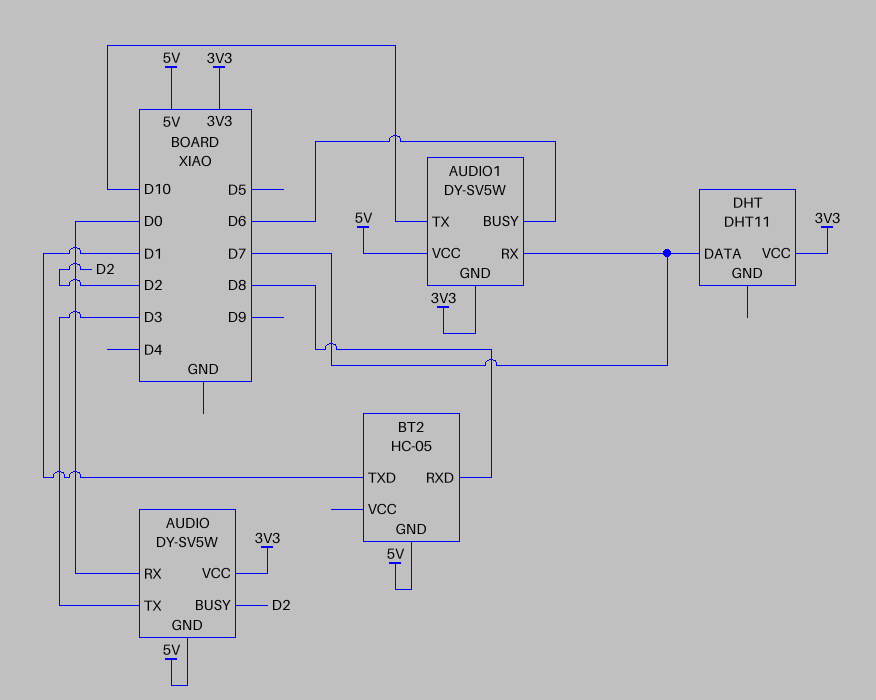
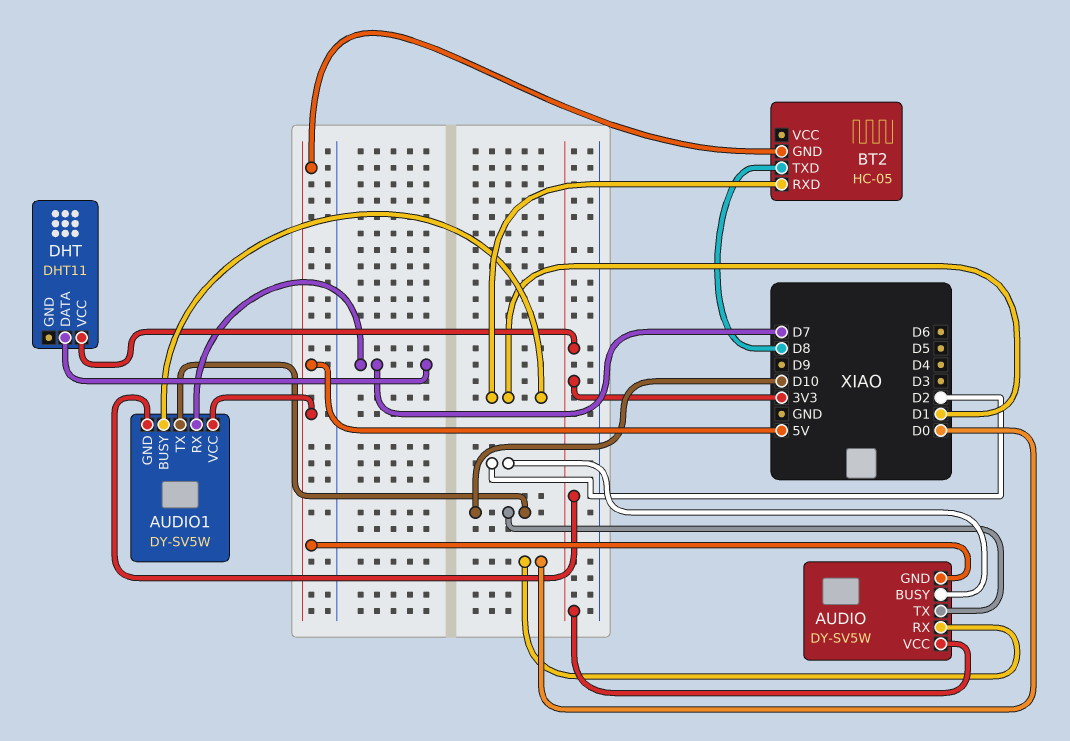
AUDIO pin TX: D3 -> D10
AUDIO1 pin BUSY: D6 -> D1
BT2 pin RXD: D8 -> D1
BT2 pin TXD: D1 -> D8

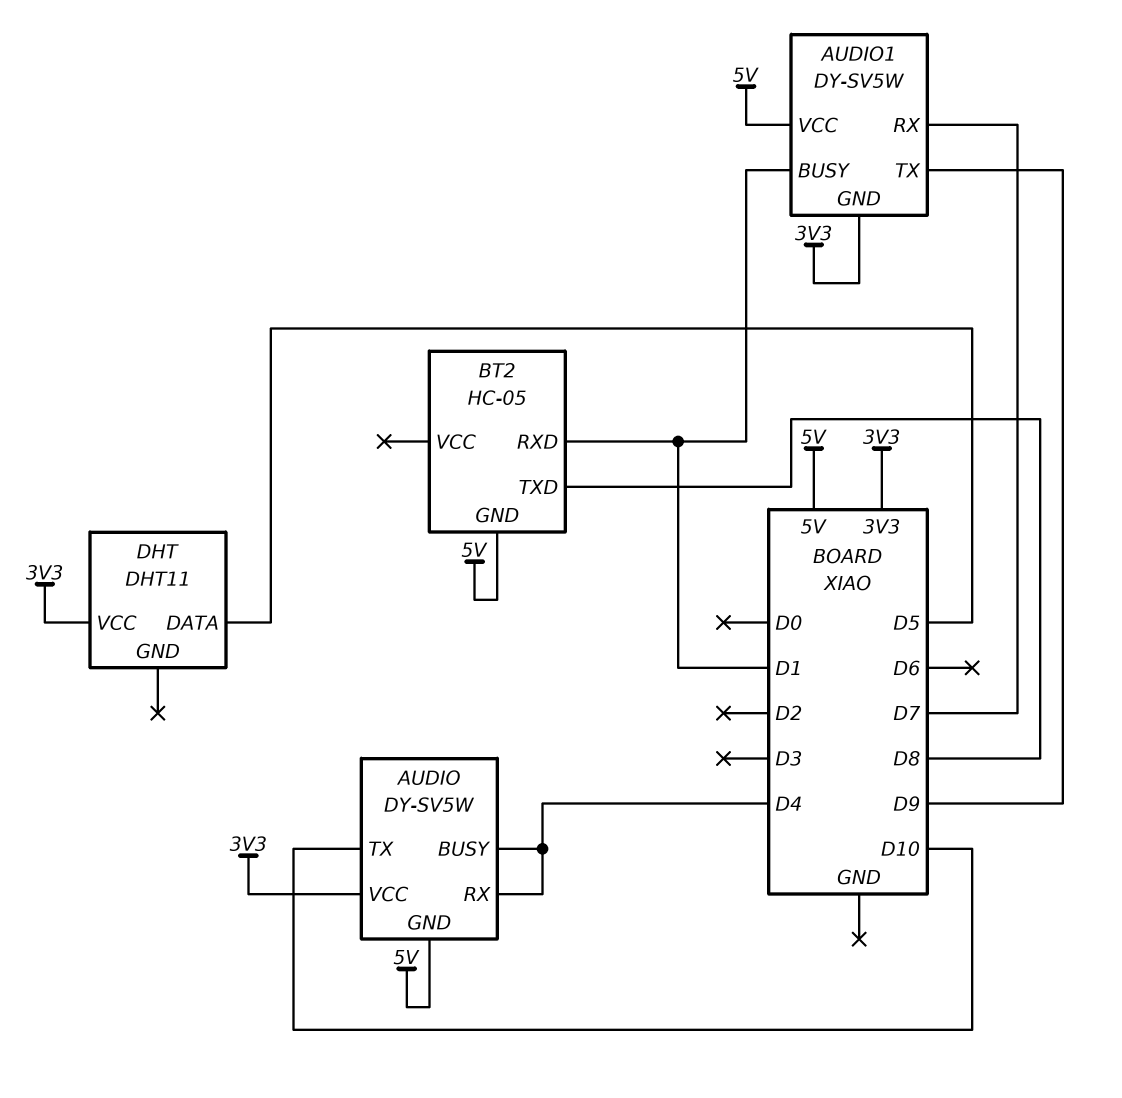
AUDIO pin BUSY: D2 -> D4
AUDIO pin RX: D0 -> D4
AUDIO1 pin TX: D10 -> D9
DHT pin DATA: D7 -> D5

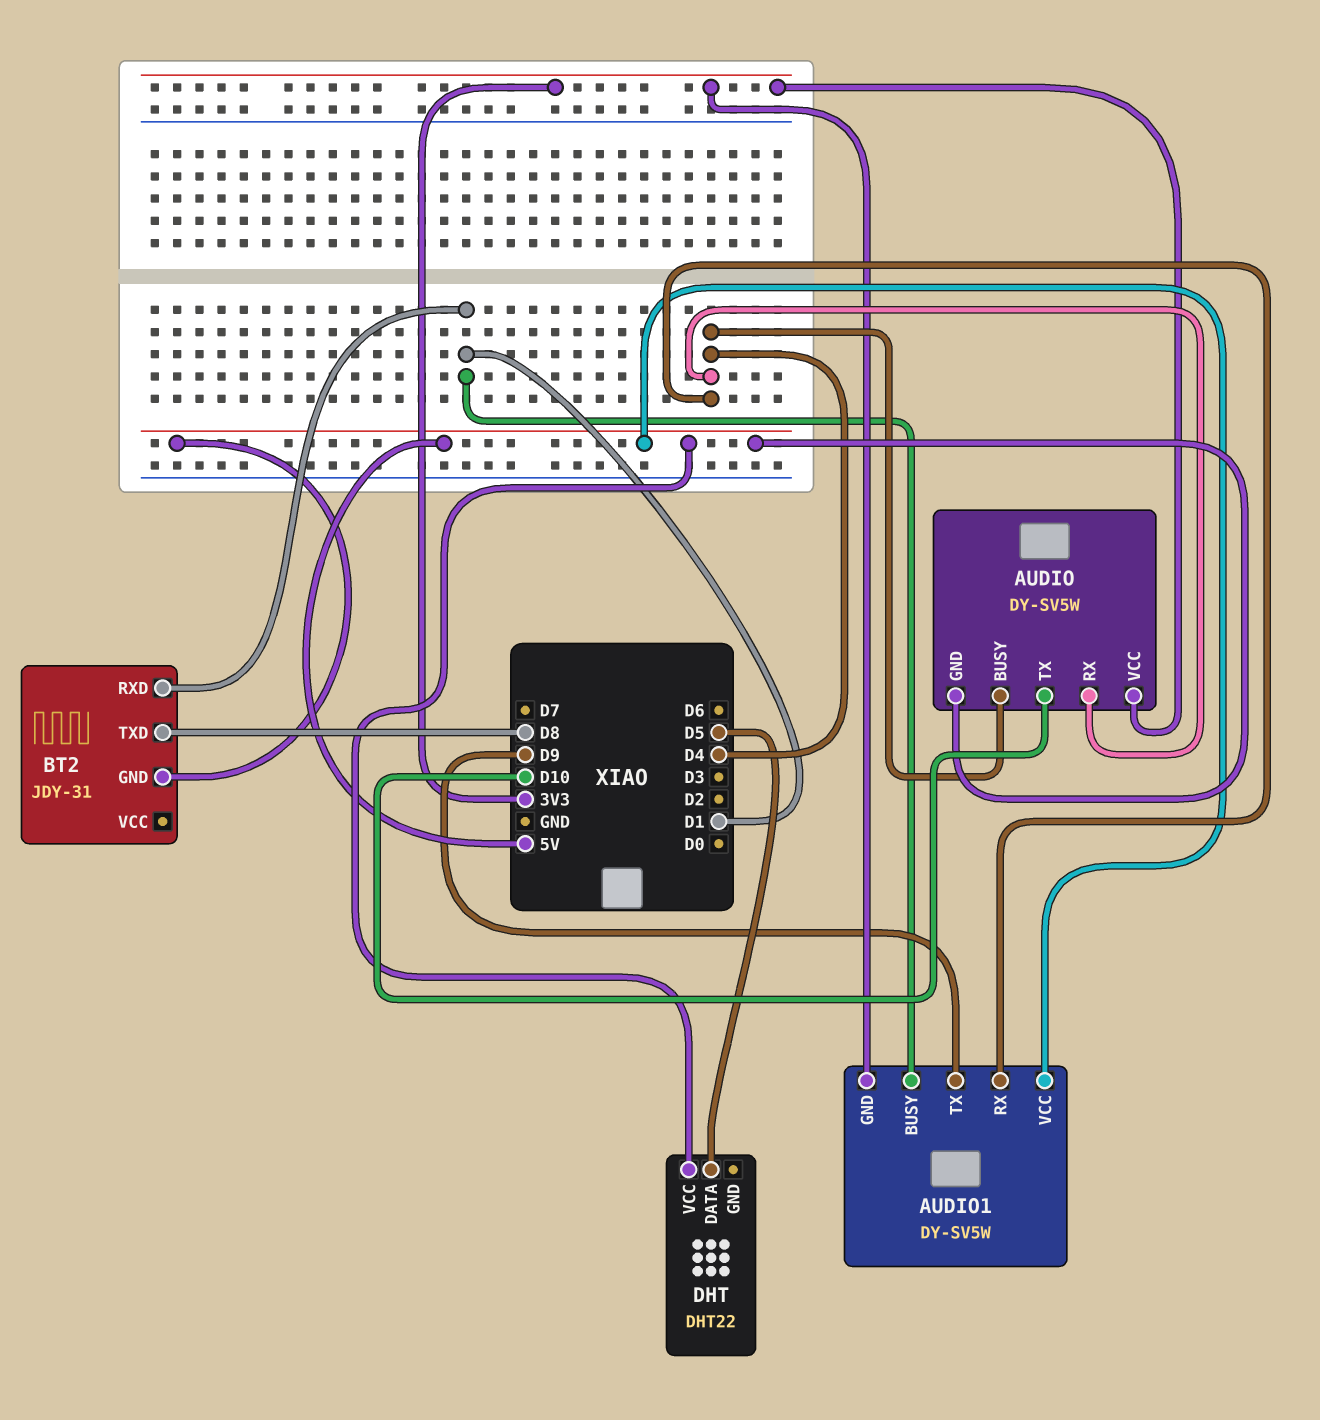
AUDIO1 pin RX: D7 -> D4
BT2: HC-05 -> JDY-31
DHT: DHT11 -> DHT22
DHT pin VCC: 3V3 -> 5V

